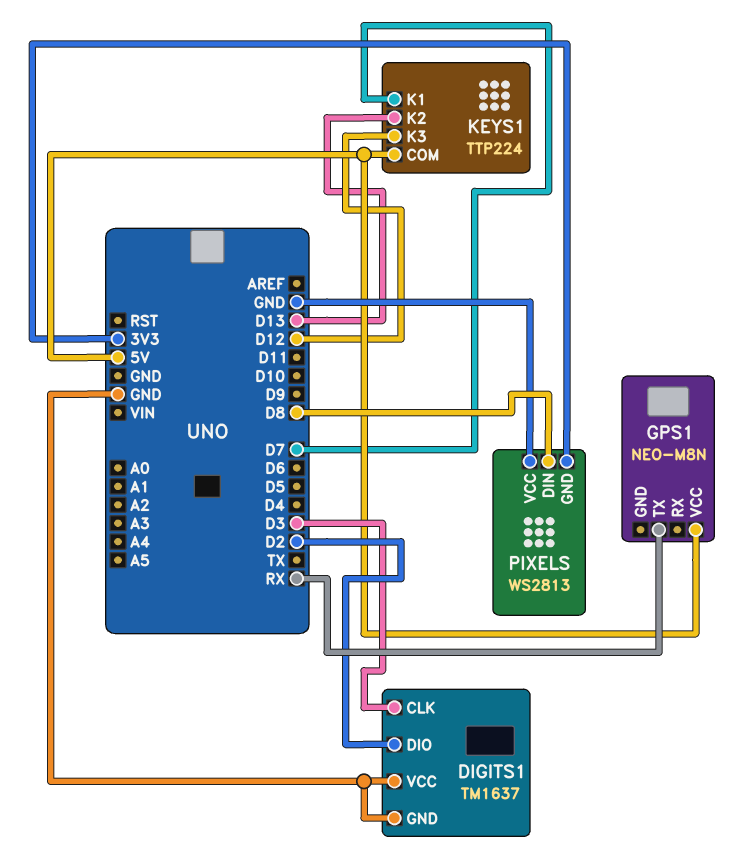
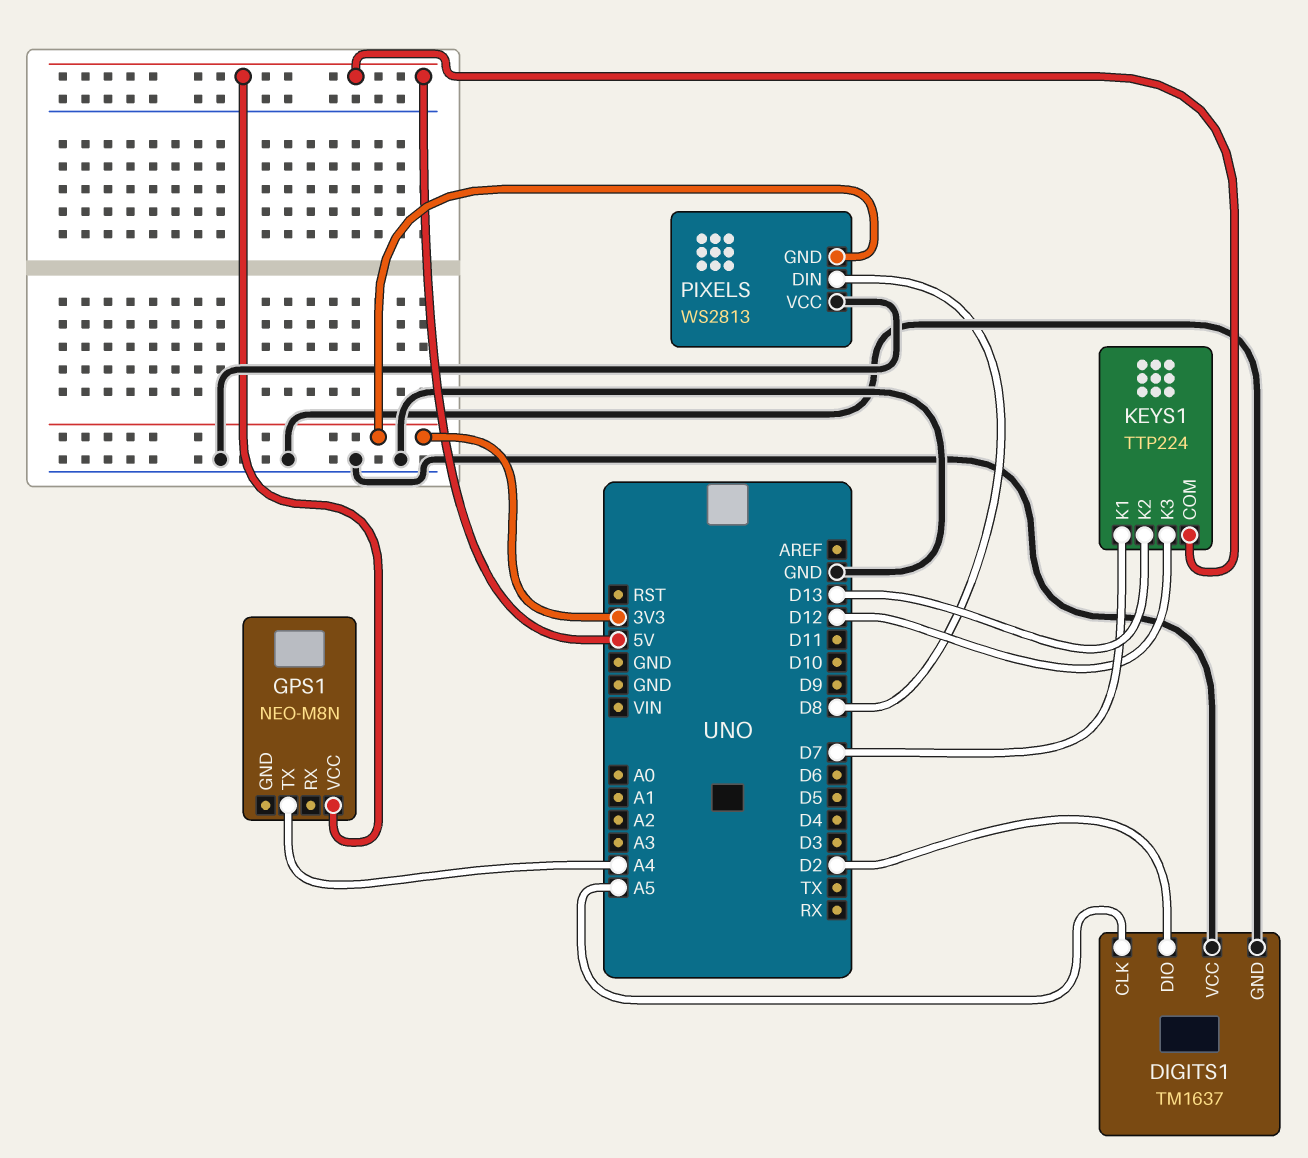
DIGITS1 pin CLK: D3 -> A5
GPS1 pin TX: RX -> A4

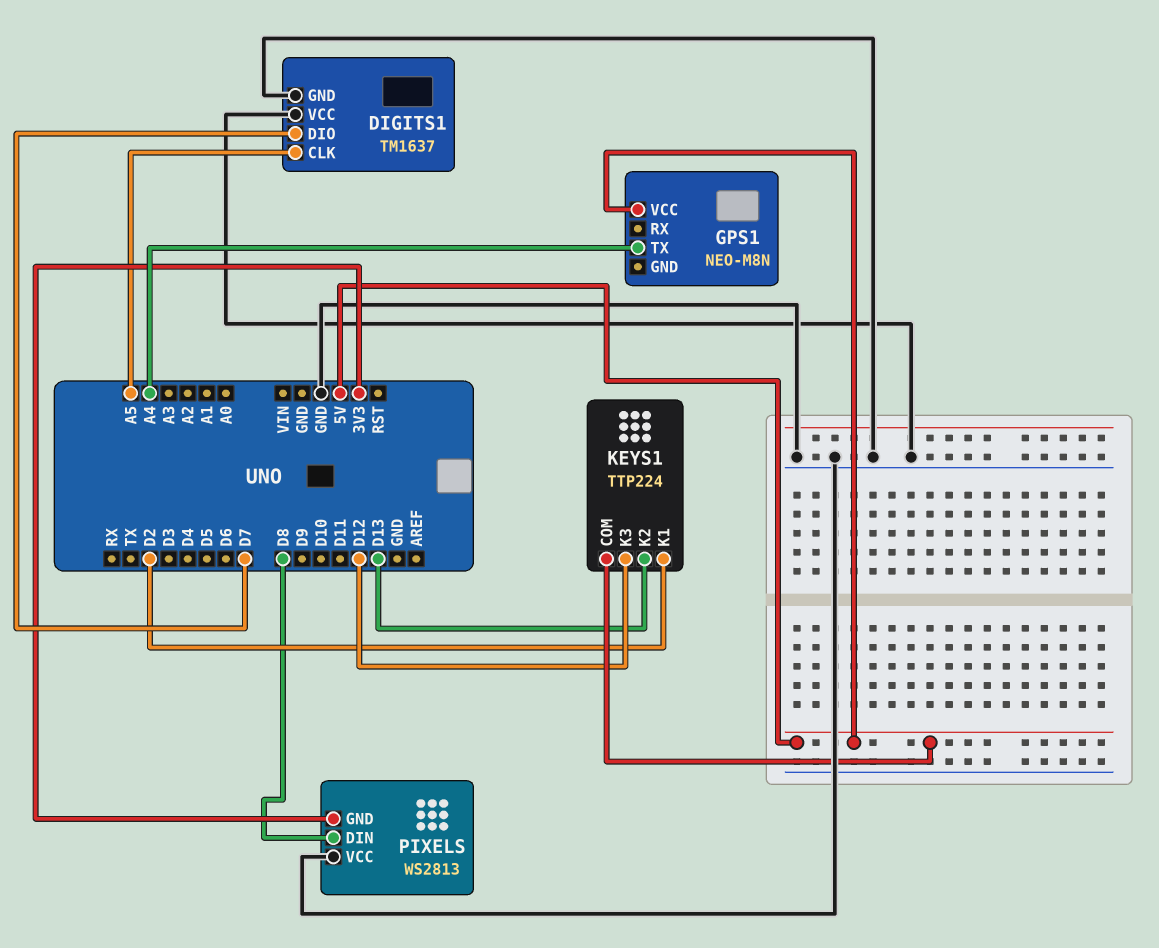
DIGITS1 pin DIO: D2 -> D7
KEYS1 pin K1: D7 -> D2

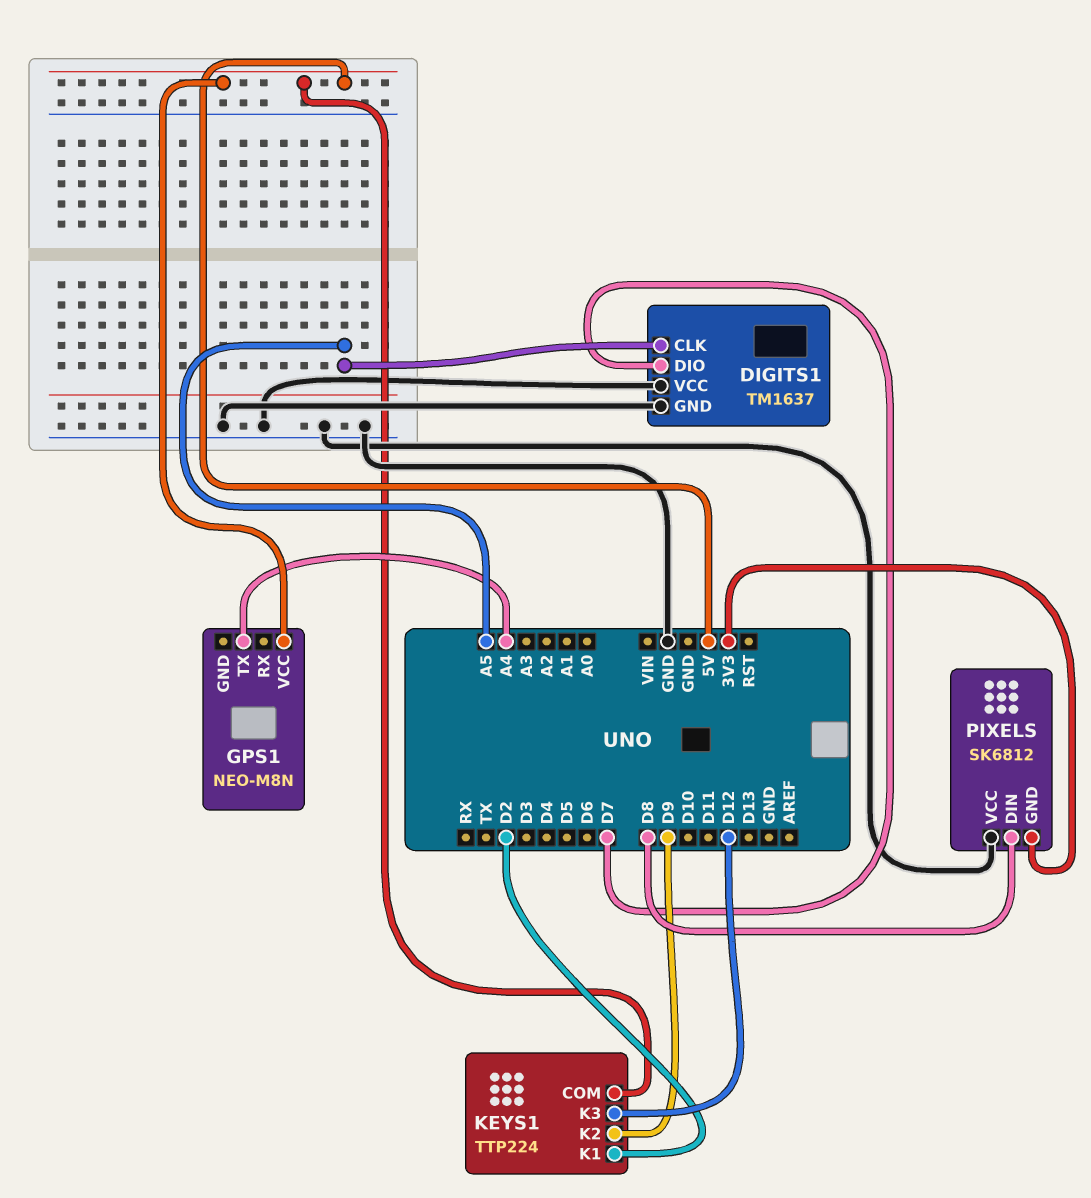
KEYS1 pin K2: D13 -> D9
PIXELS: WS2813 -> SK6812

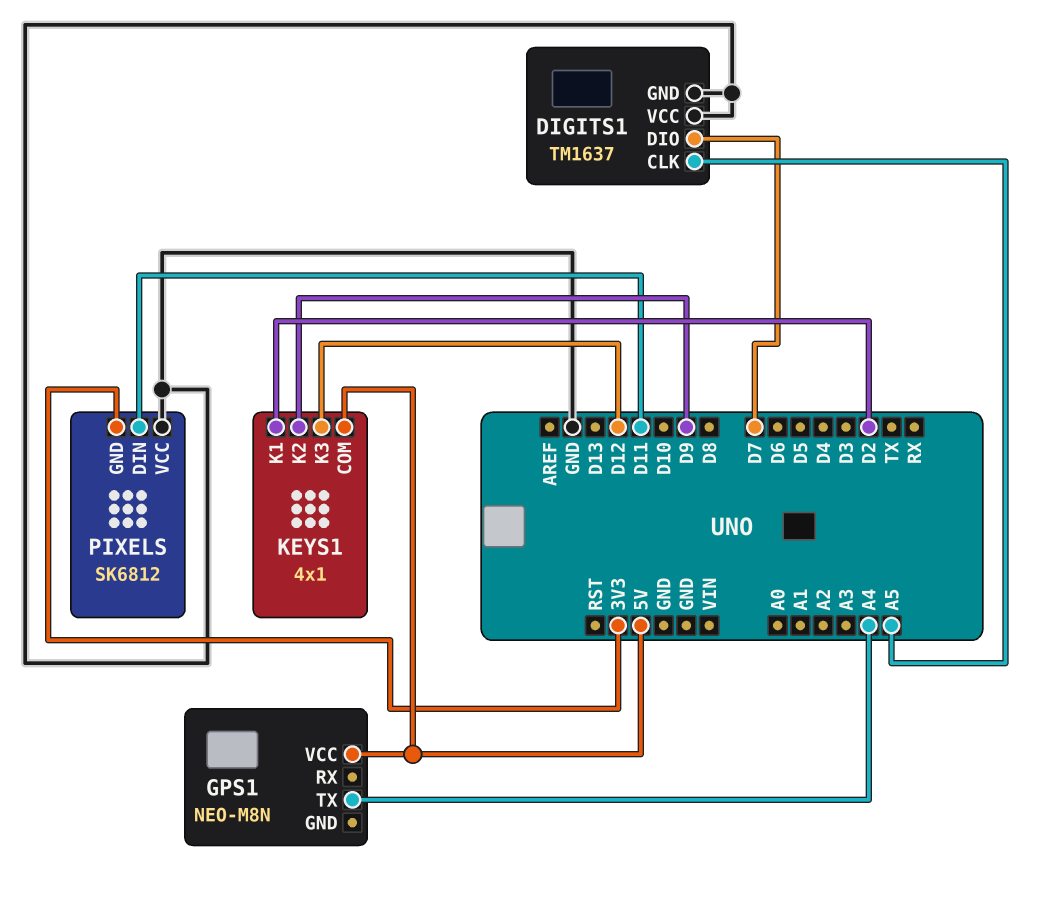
KEYS1: TTP224 -> 4x1
PIXELS pin DIN: D8 -> D11

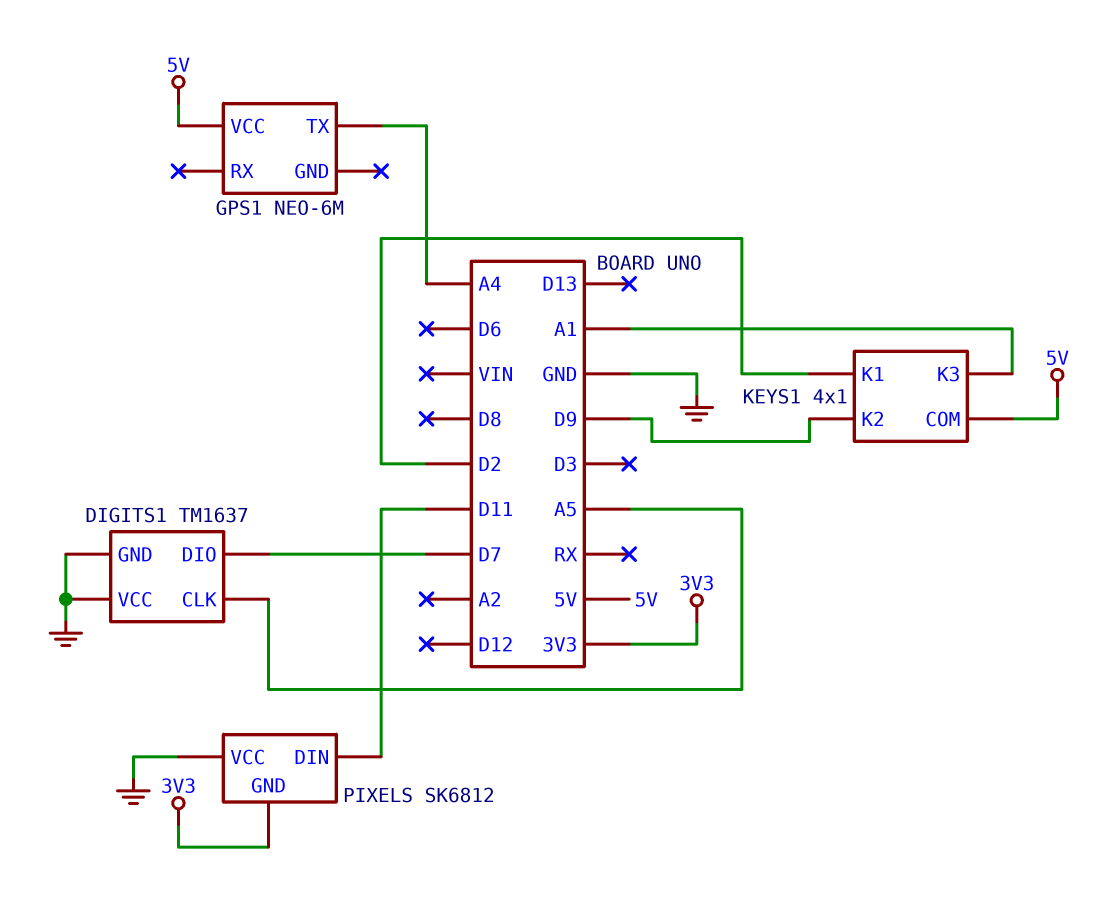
GPS1: NEO-M8N -> NEO-6M
KEYS1 pin K3: D12 -> A1

